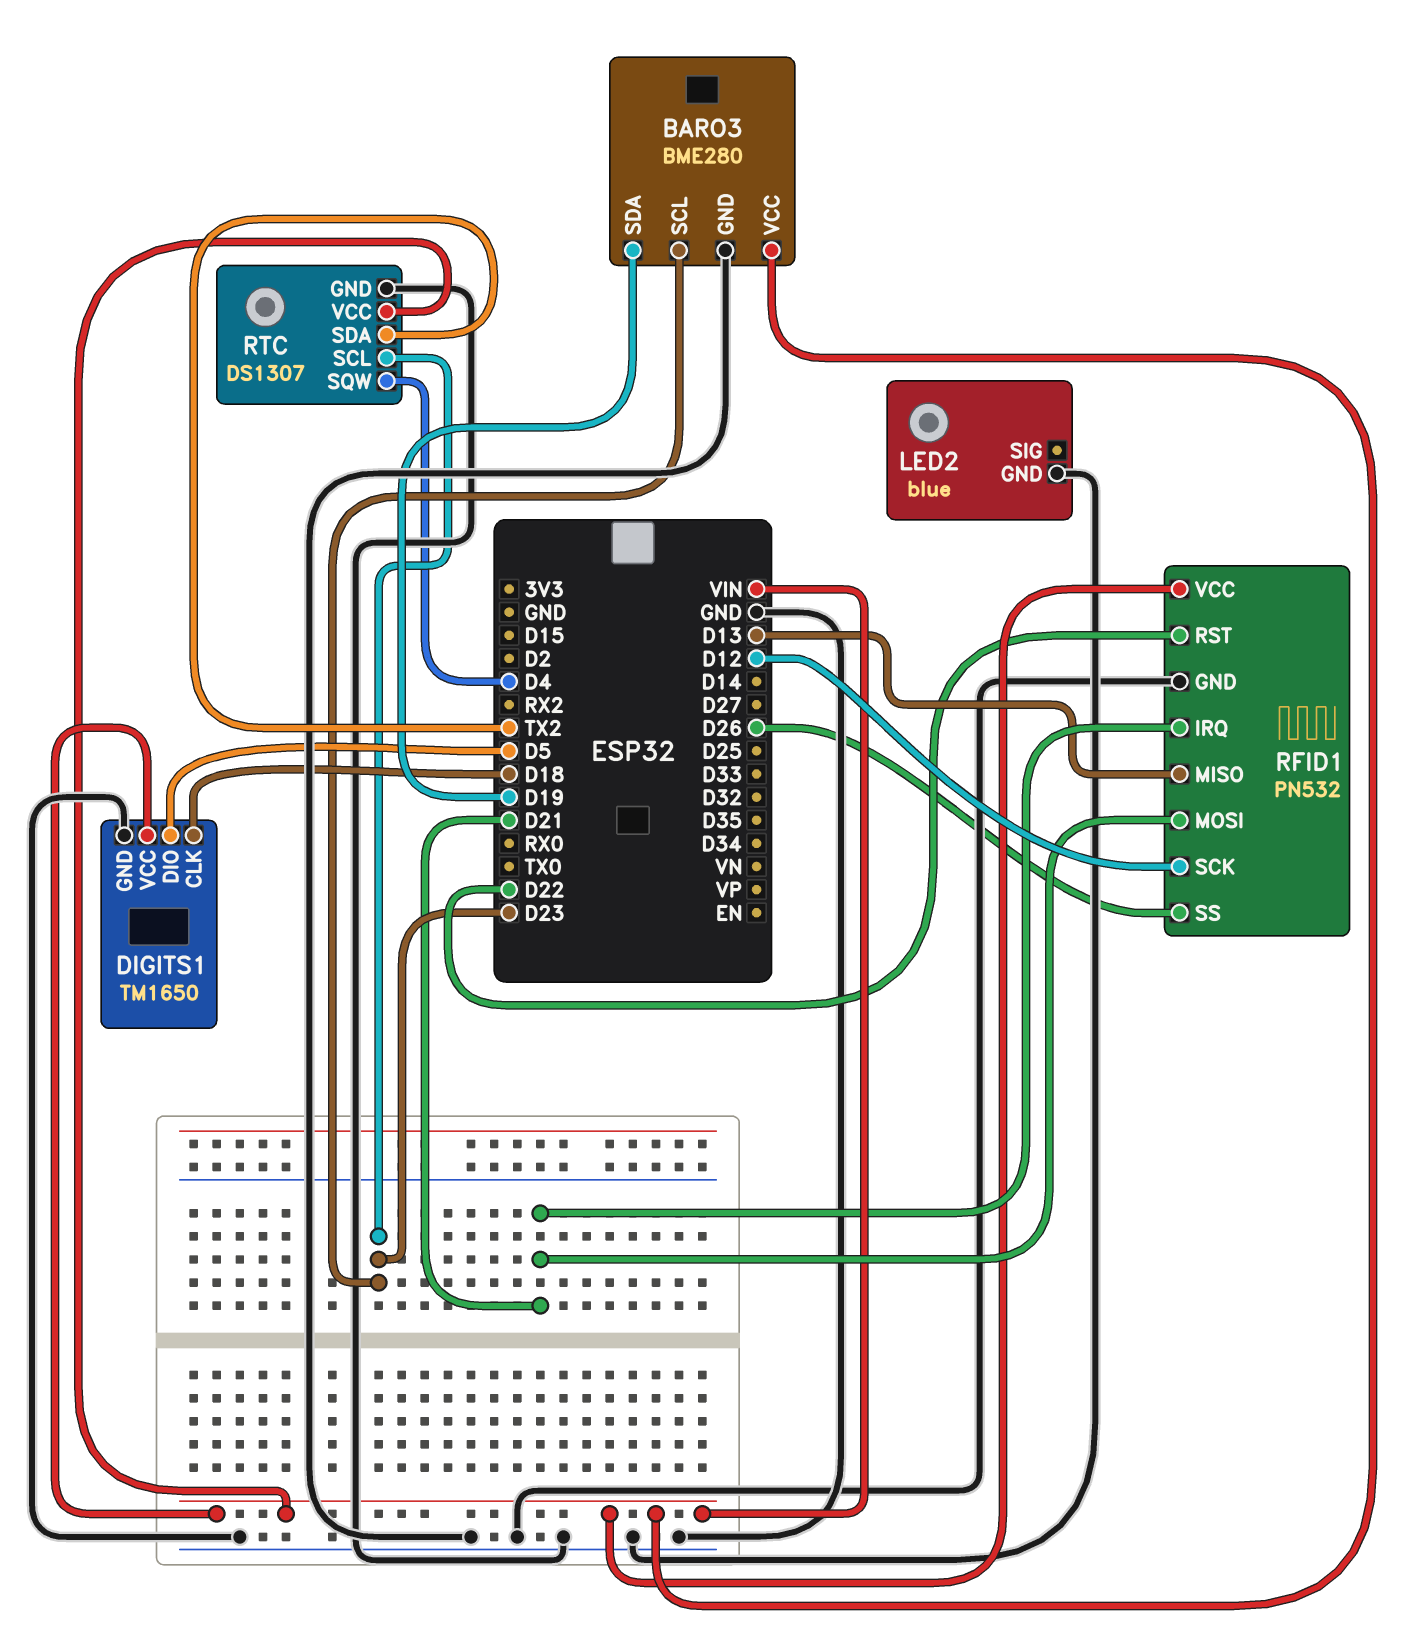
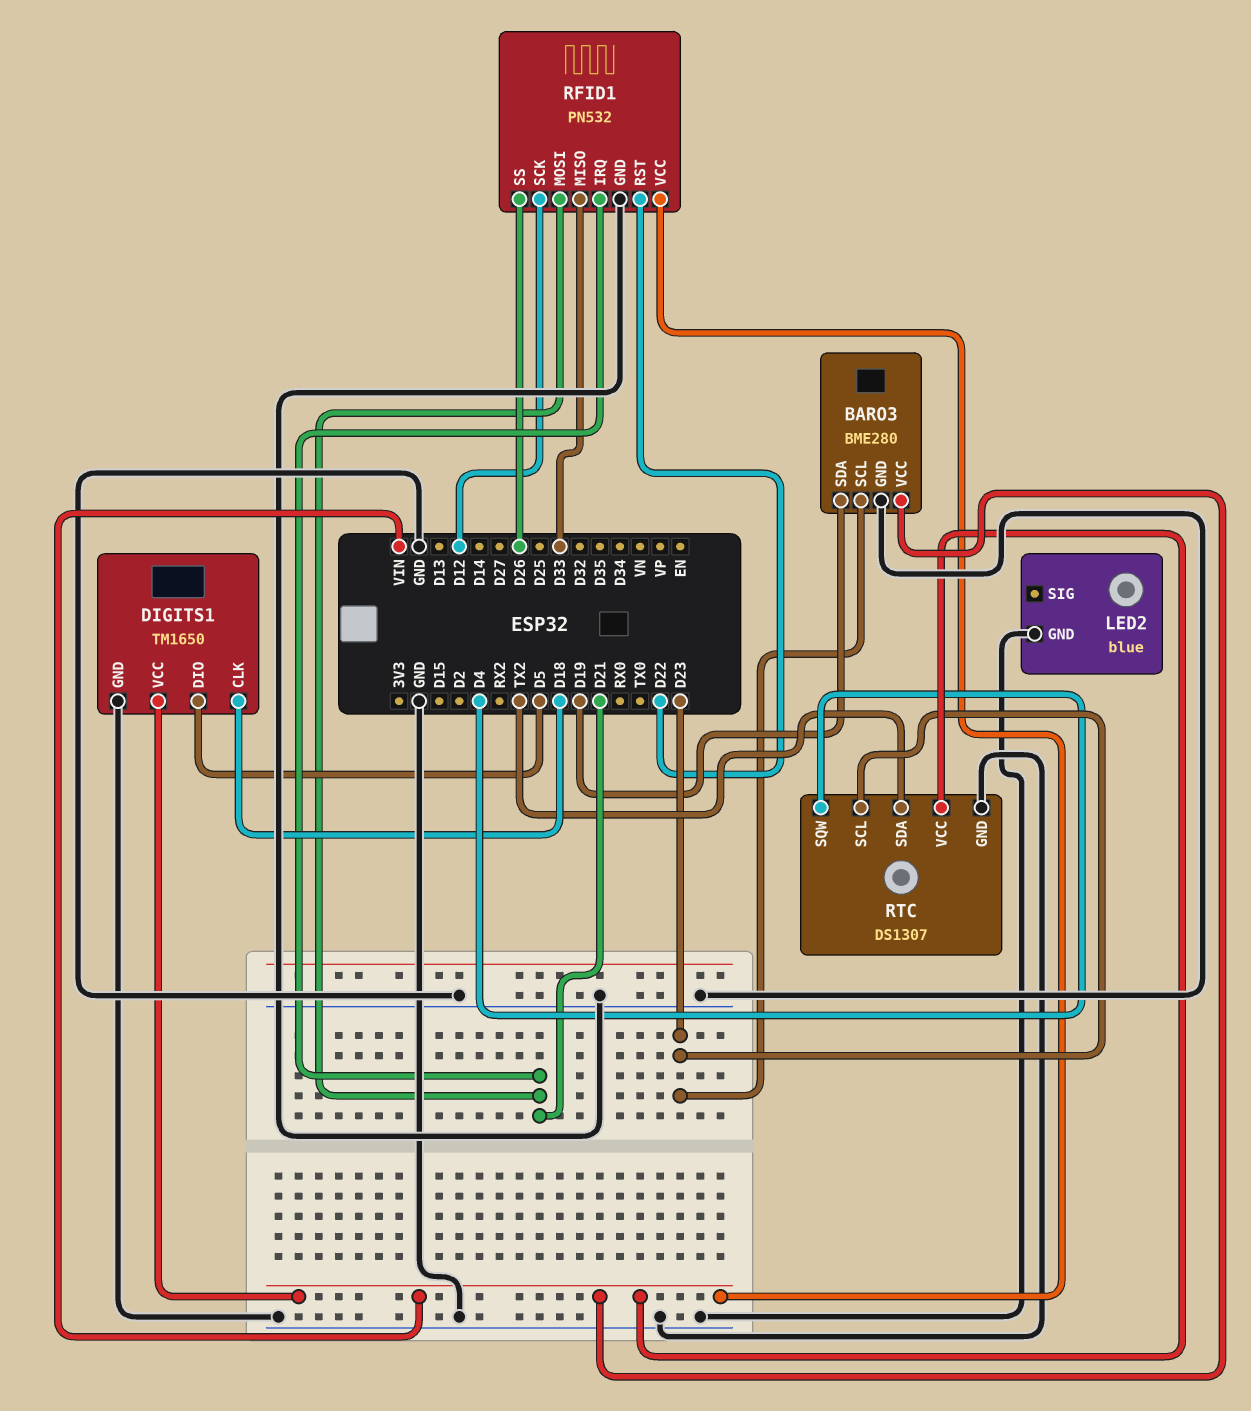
RFID1 pin MISO: D13 -> D33

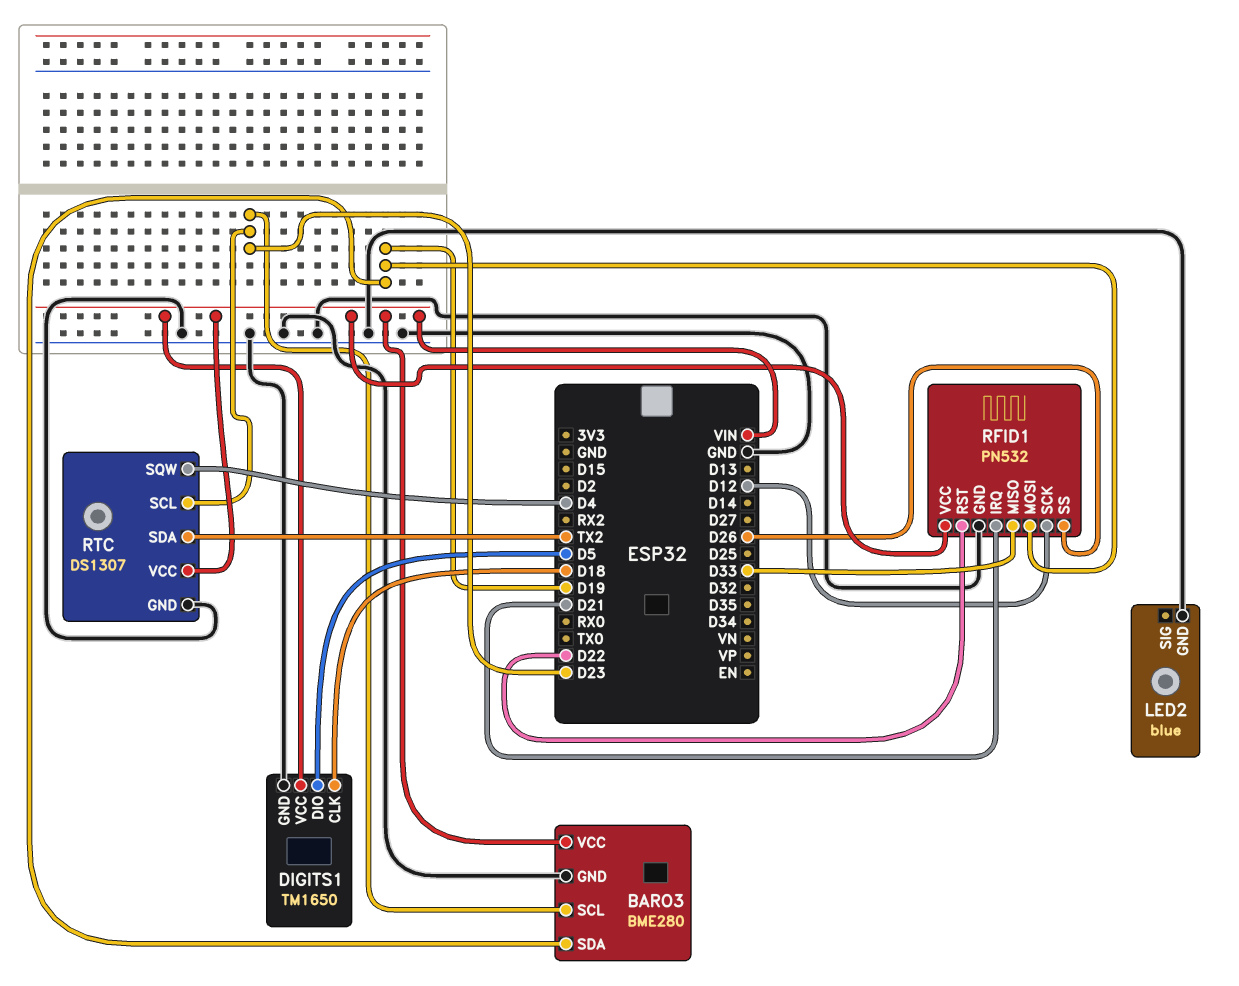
RFID1 pin MOSI: D21 -> D19

